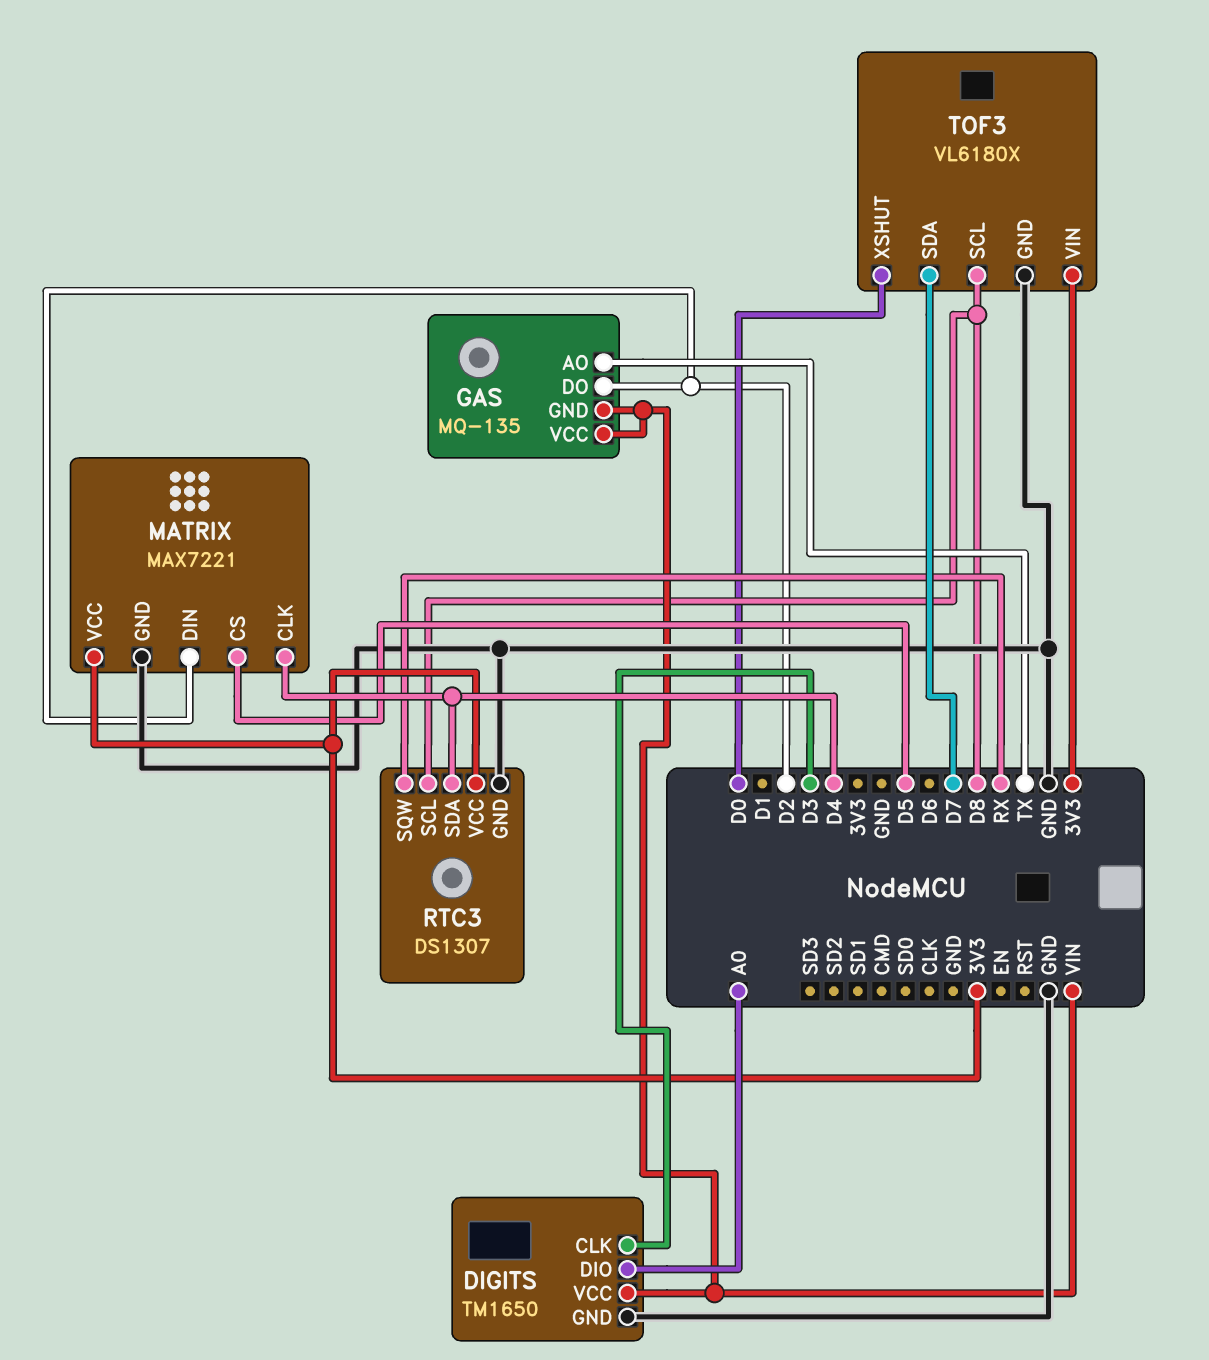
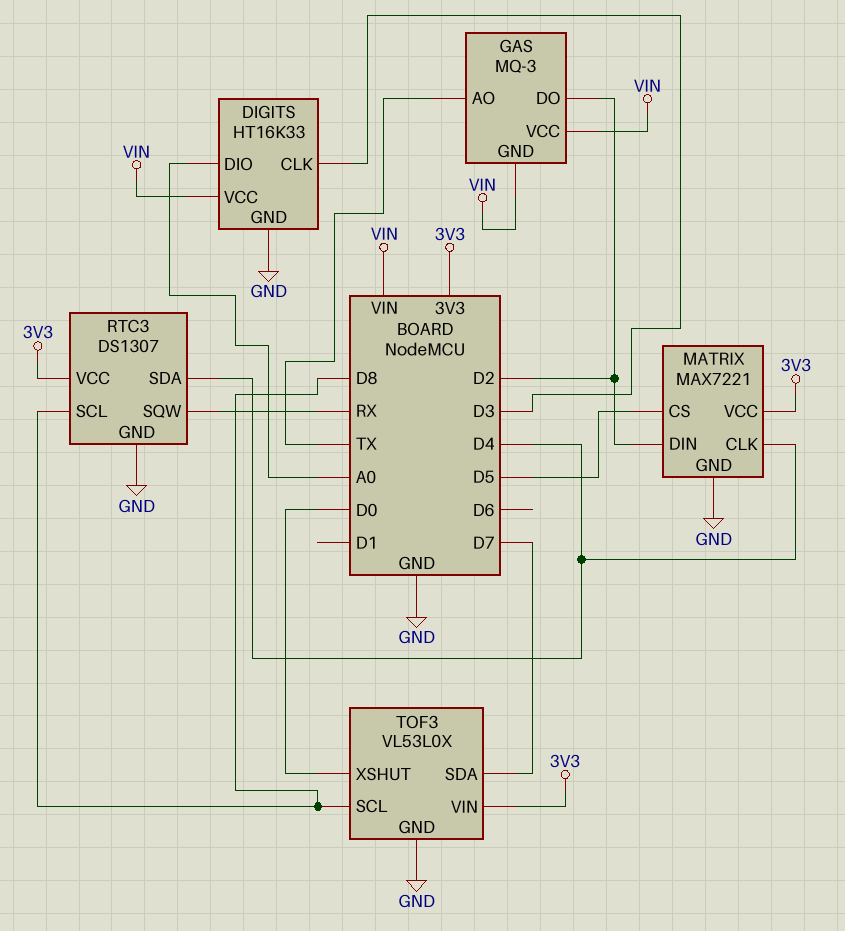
DIGITS: TM1650 -> HT16K33
GAS: MQ-135 -> MQ-3
TOF3: VL6180X -> VL53L0X

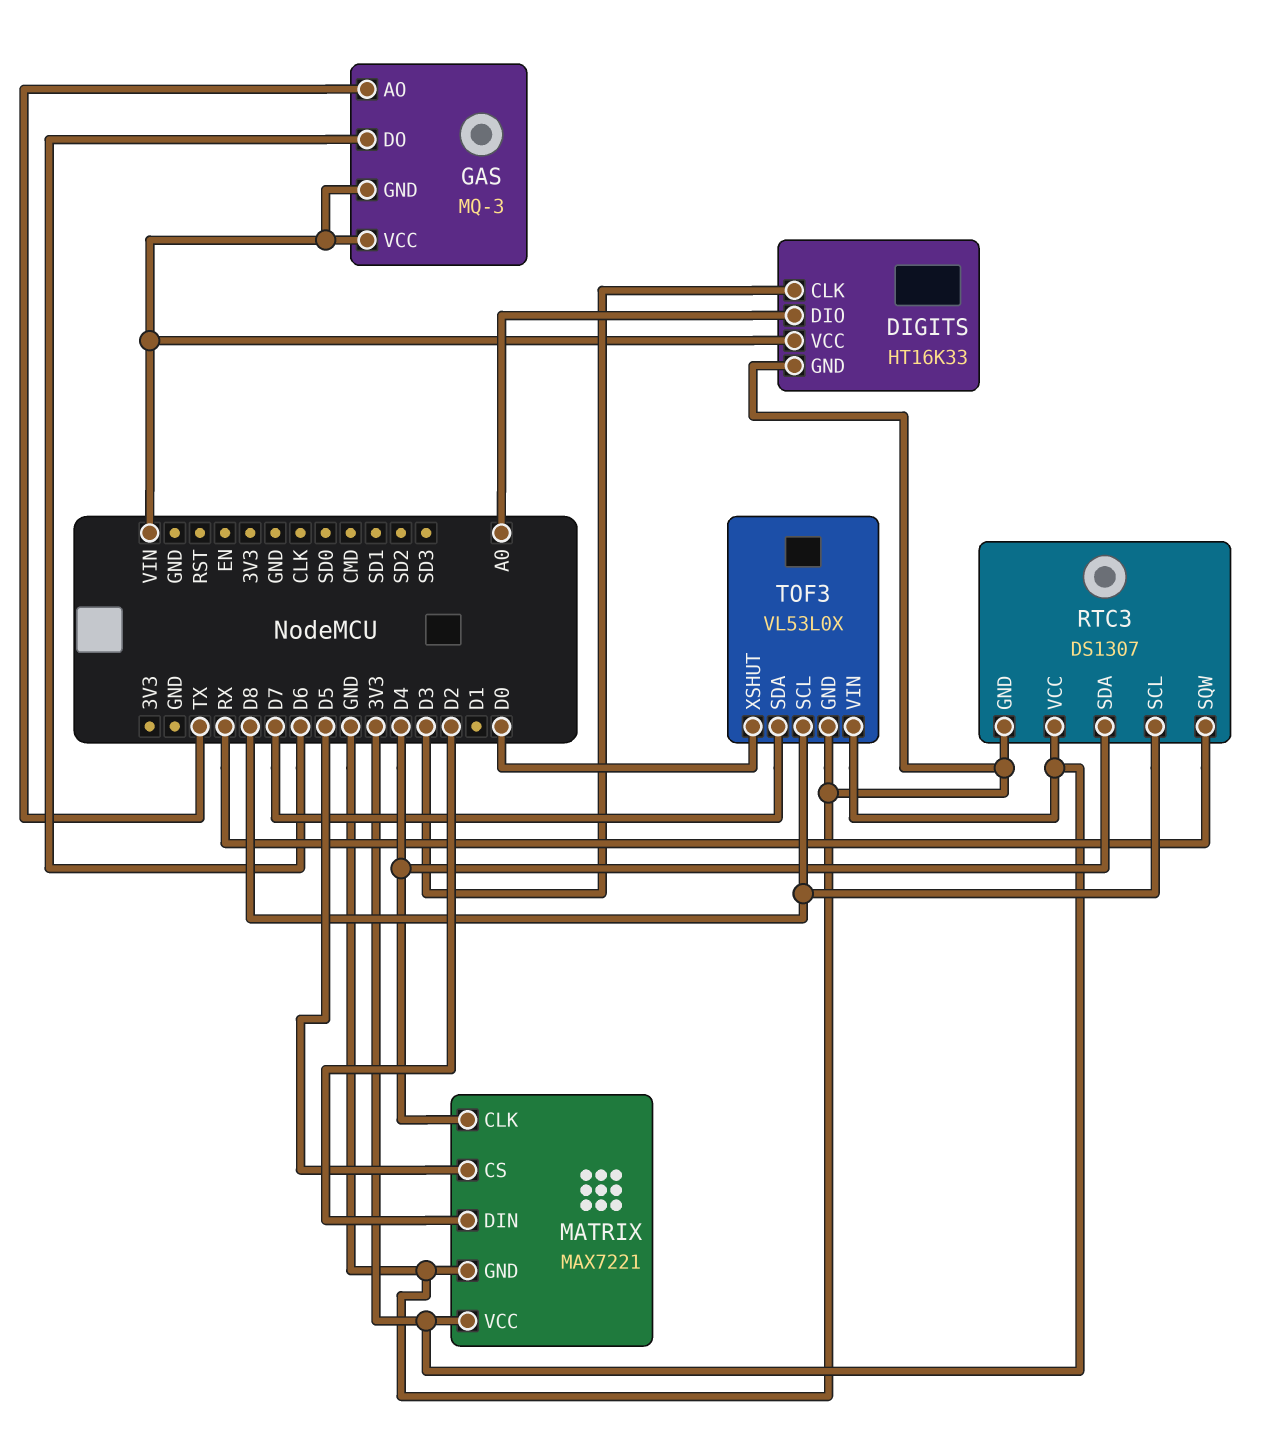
GAS pin DO: D2 -> D6

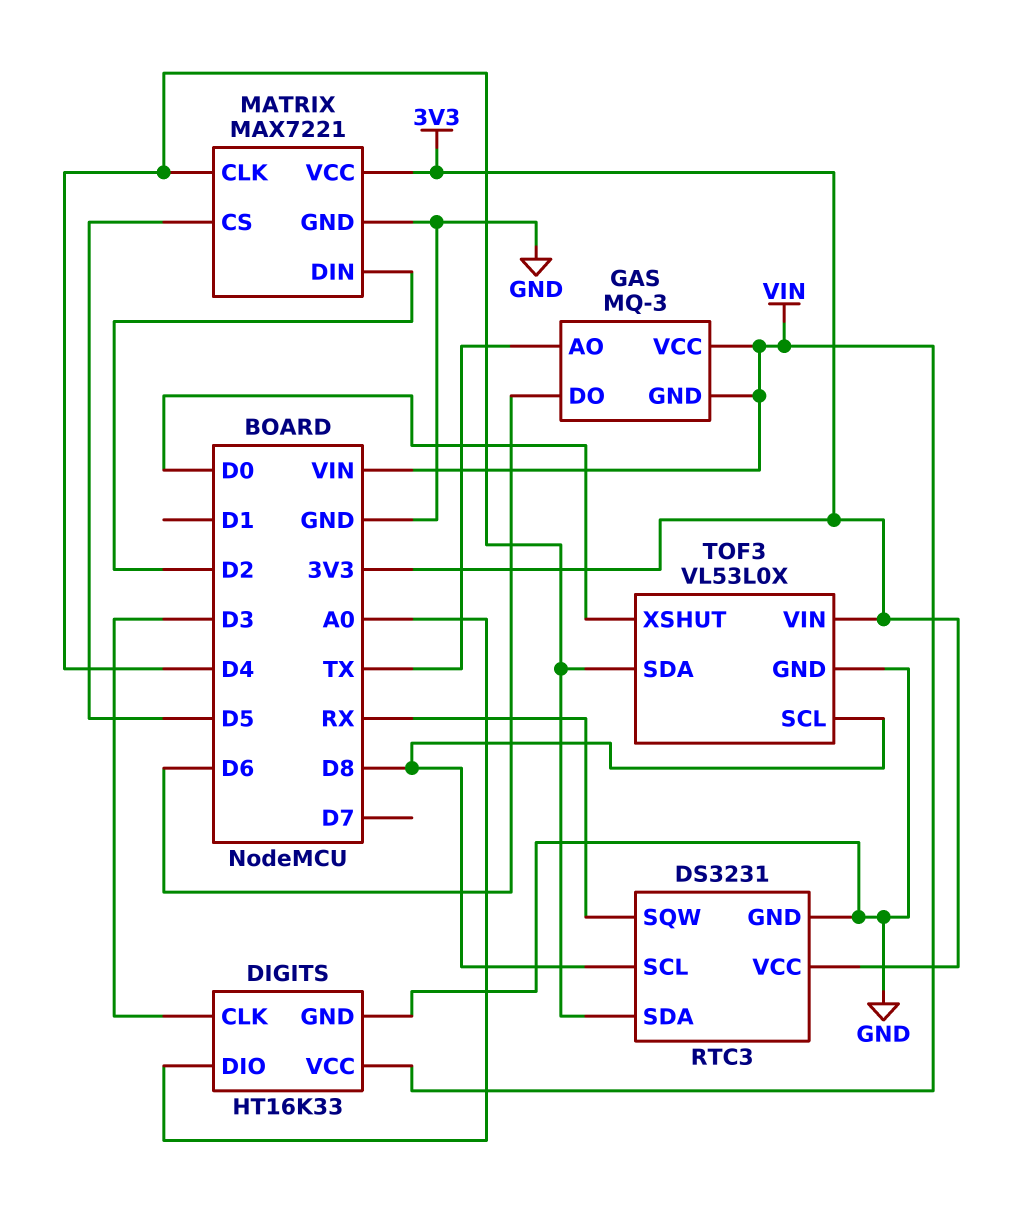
RTC3: DS1307 -> DS3231
TOF3 pin SDA: D7 -> D4

